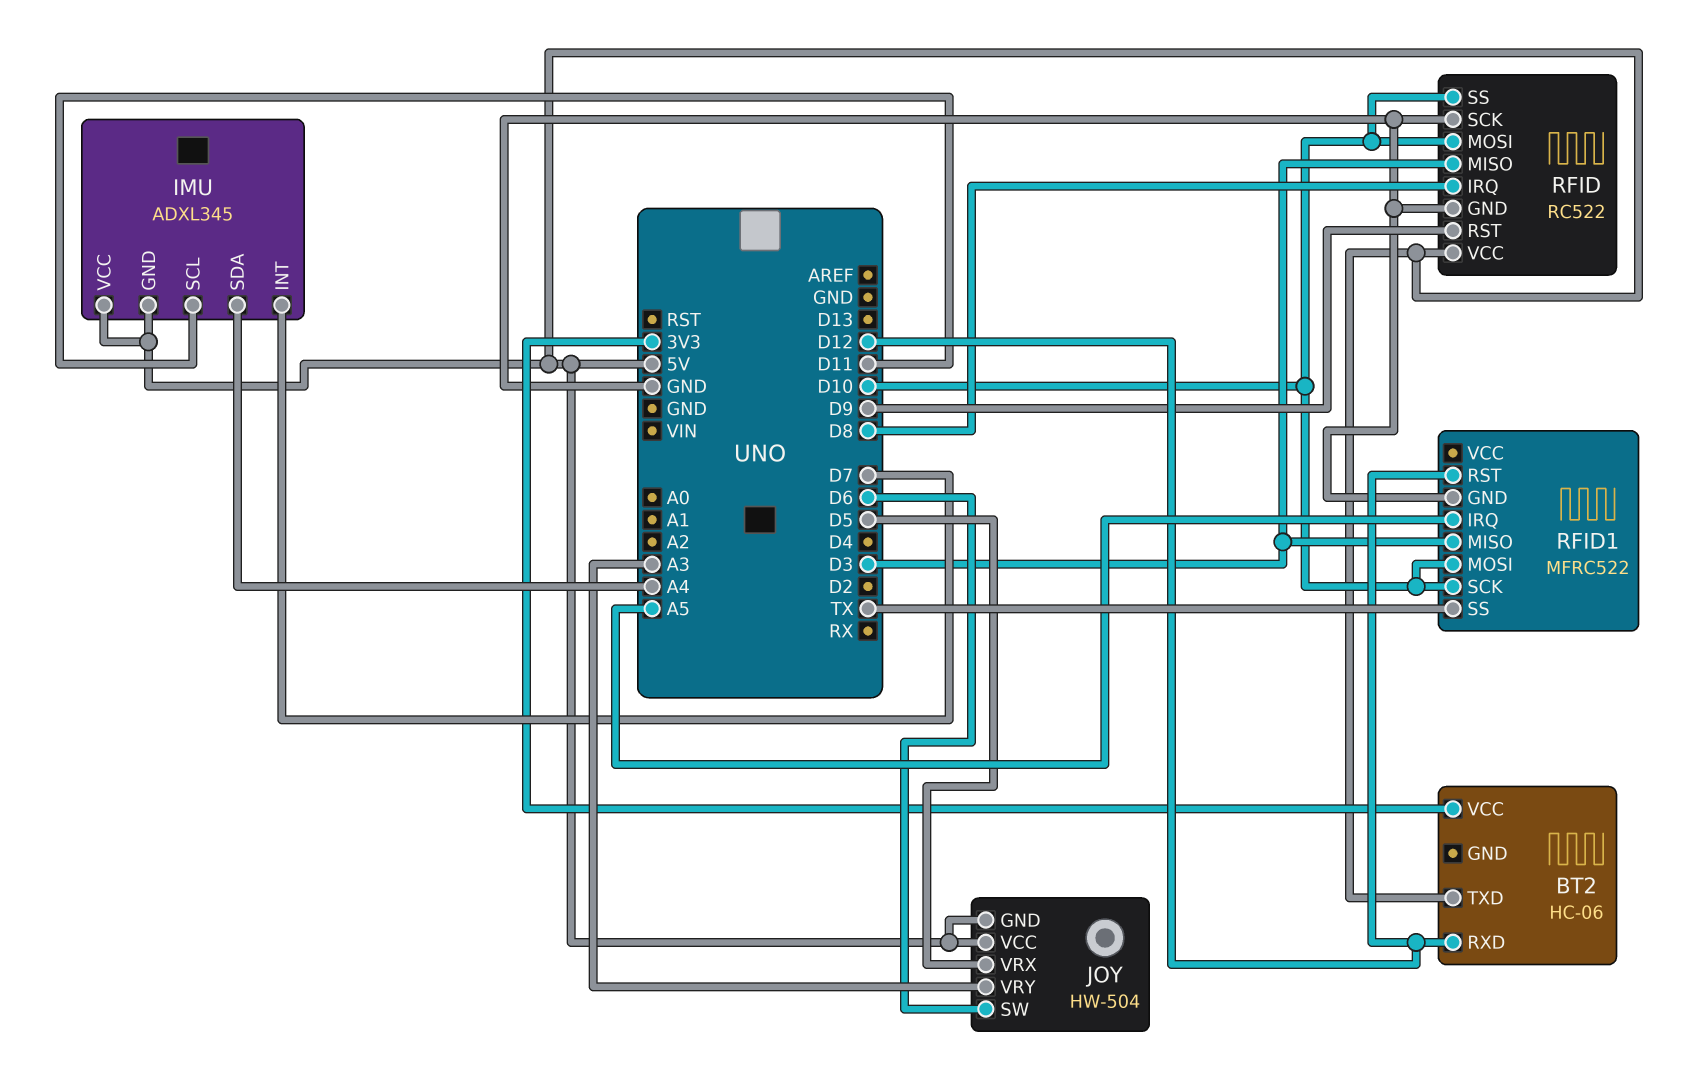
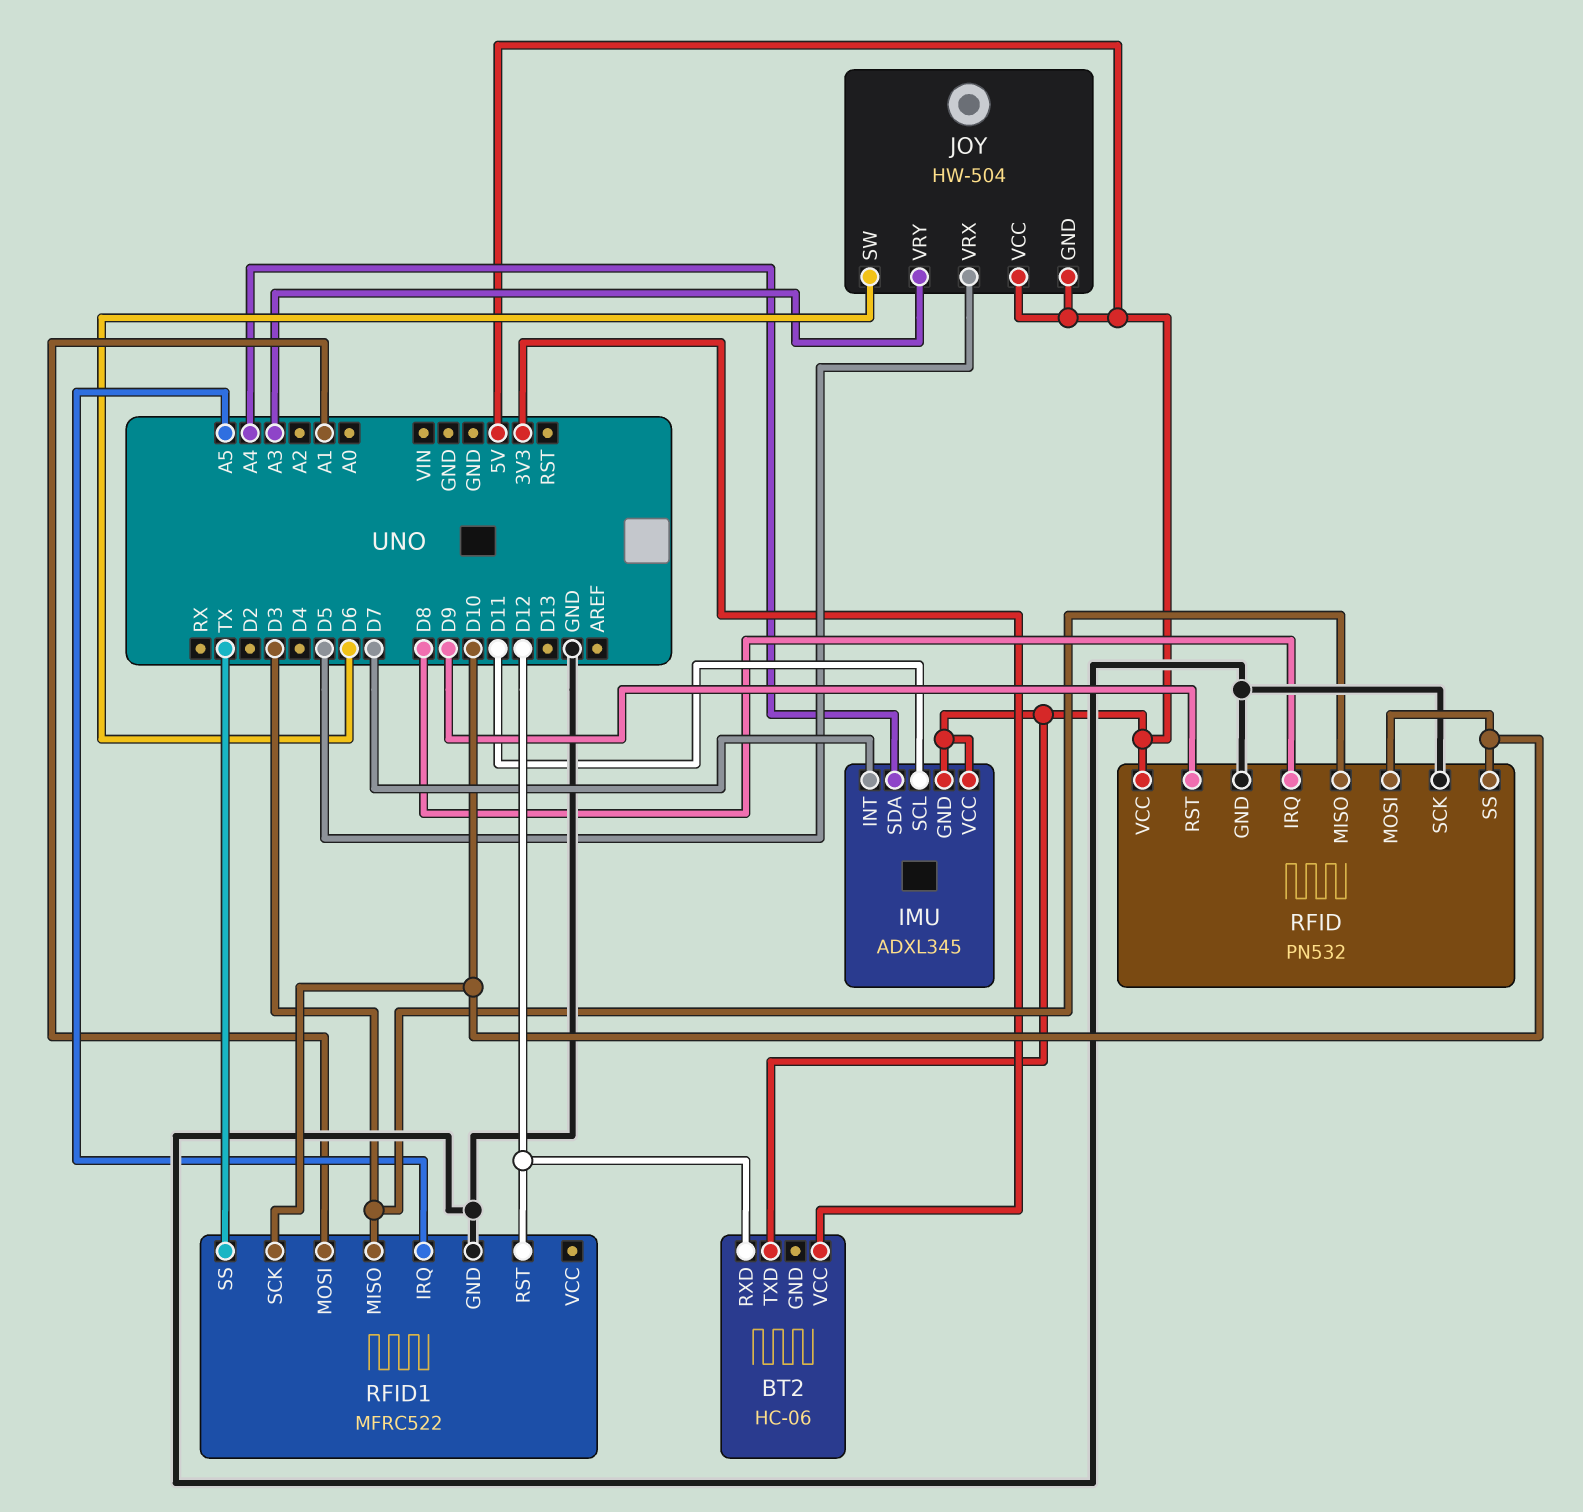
RFID: RC522 -> PN532
RFID1 pin MOSI: D10 -> A1

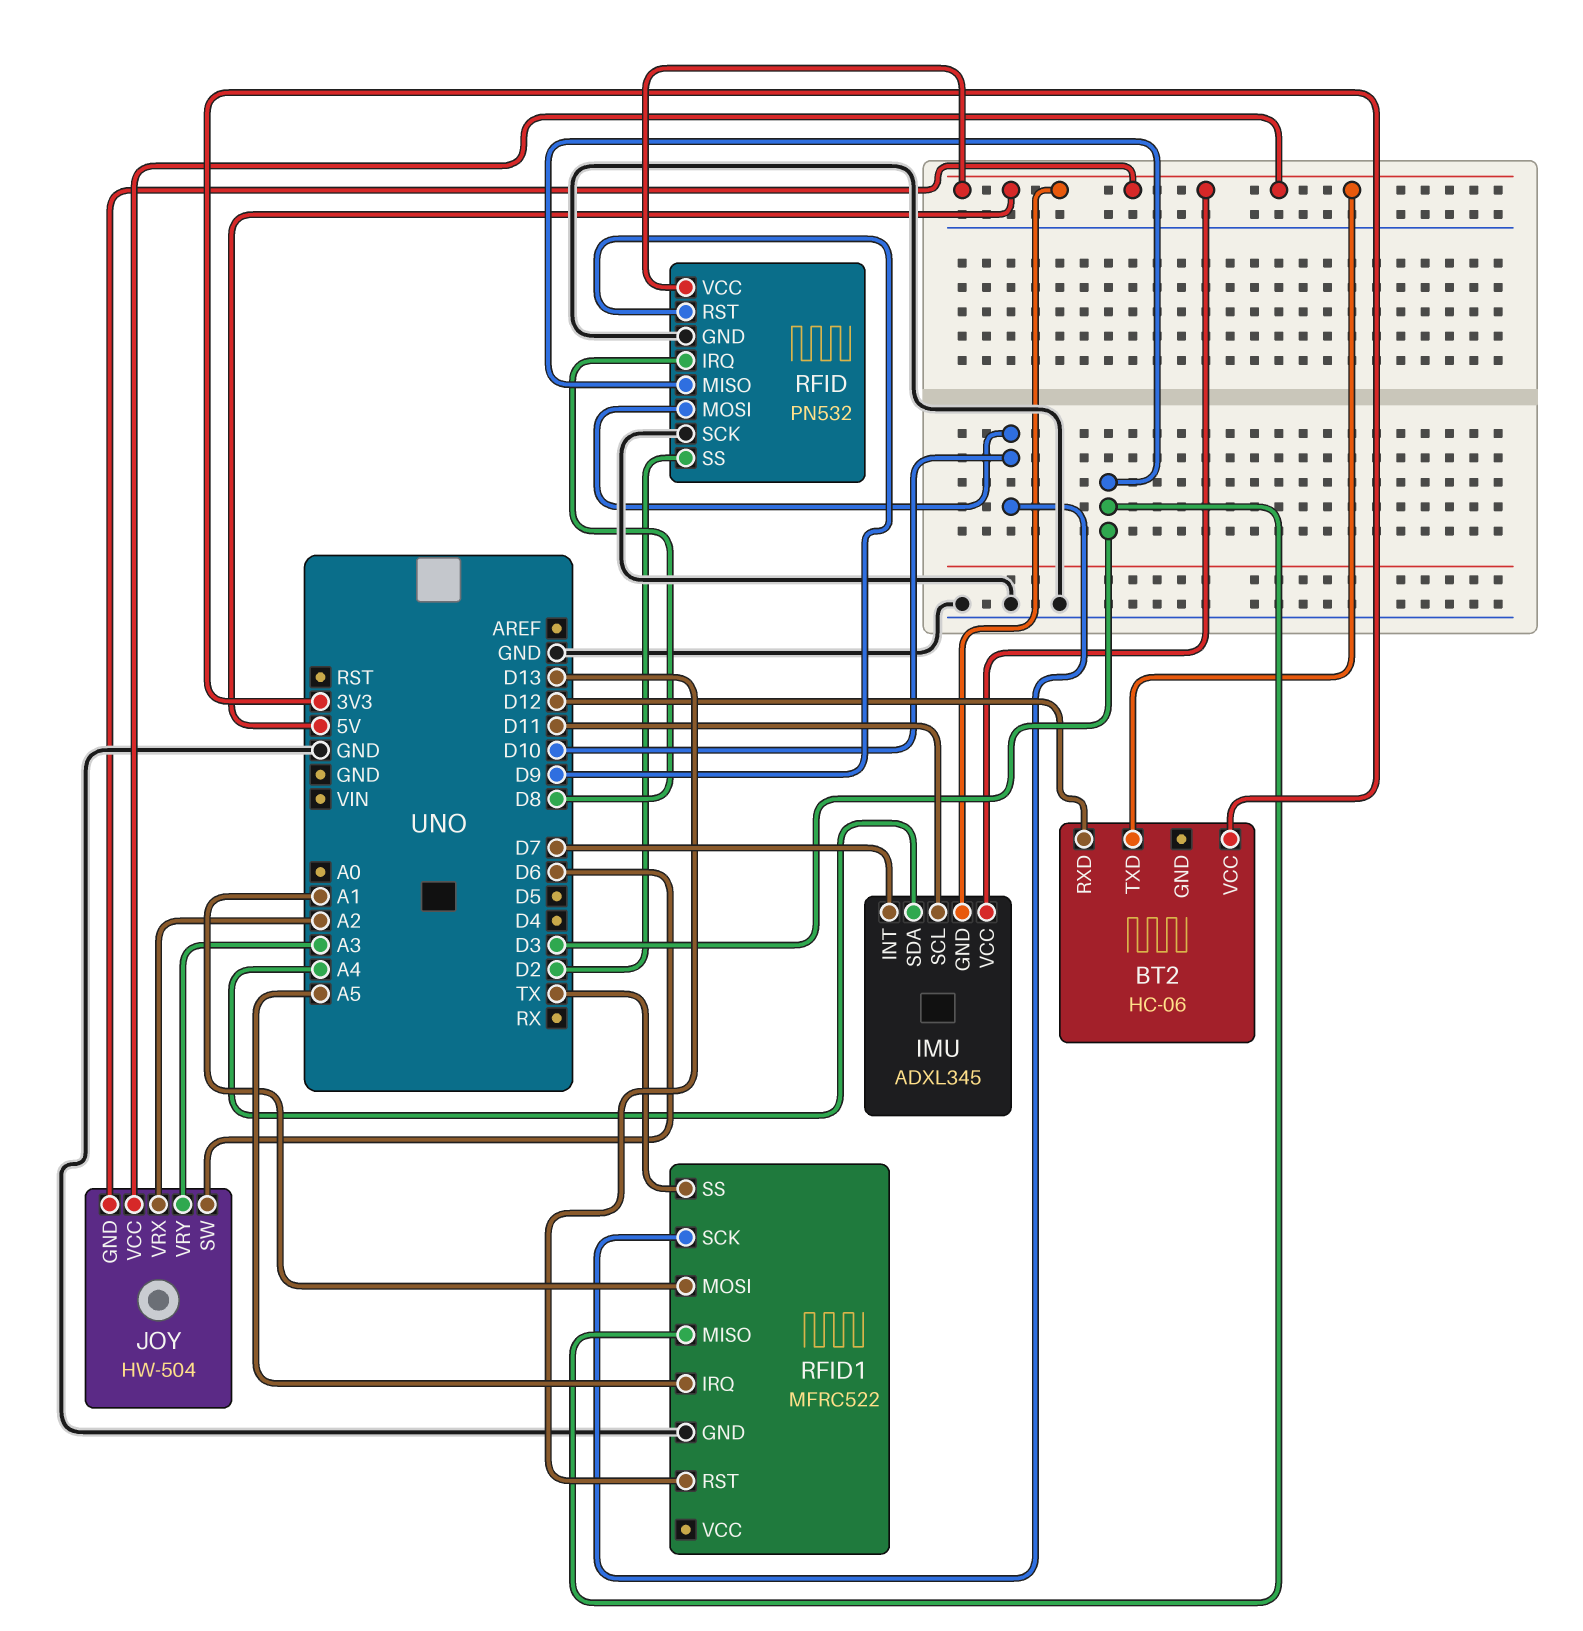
JOY pin VRX: D5 -> A2
RFID pin SS: D10 -> D2
RFID1 pin RST: D12 -> D13

